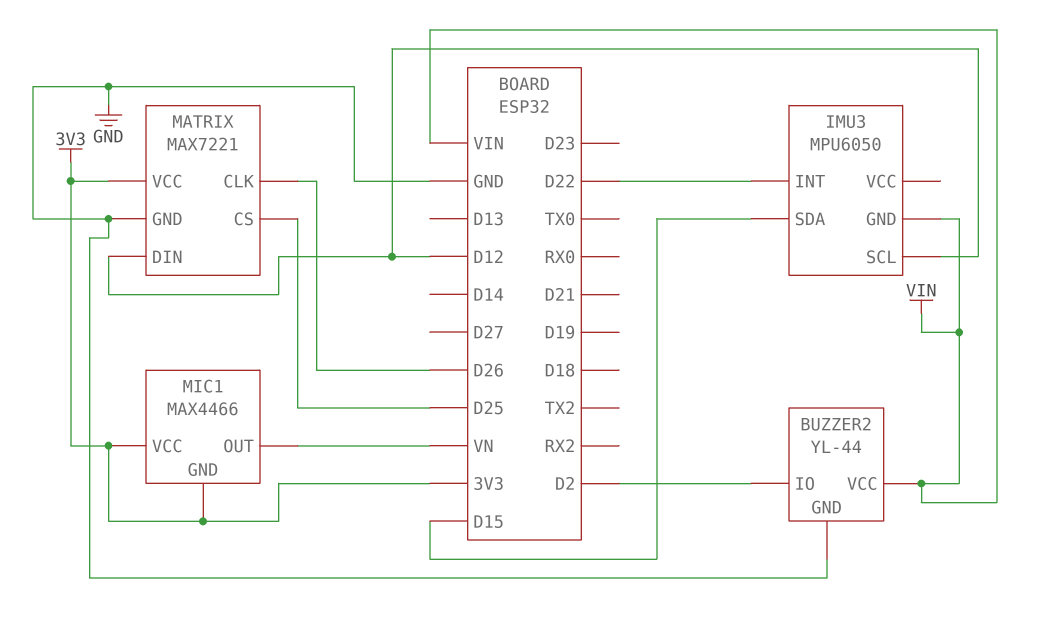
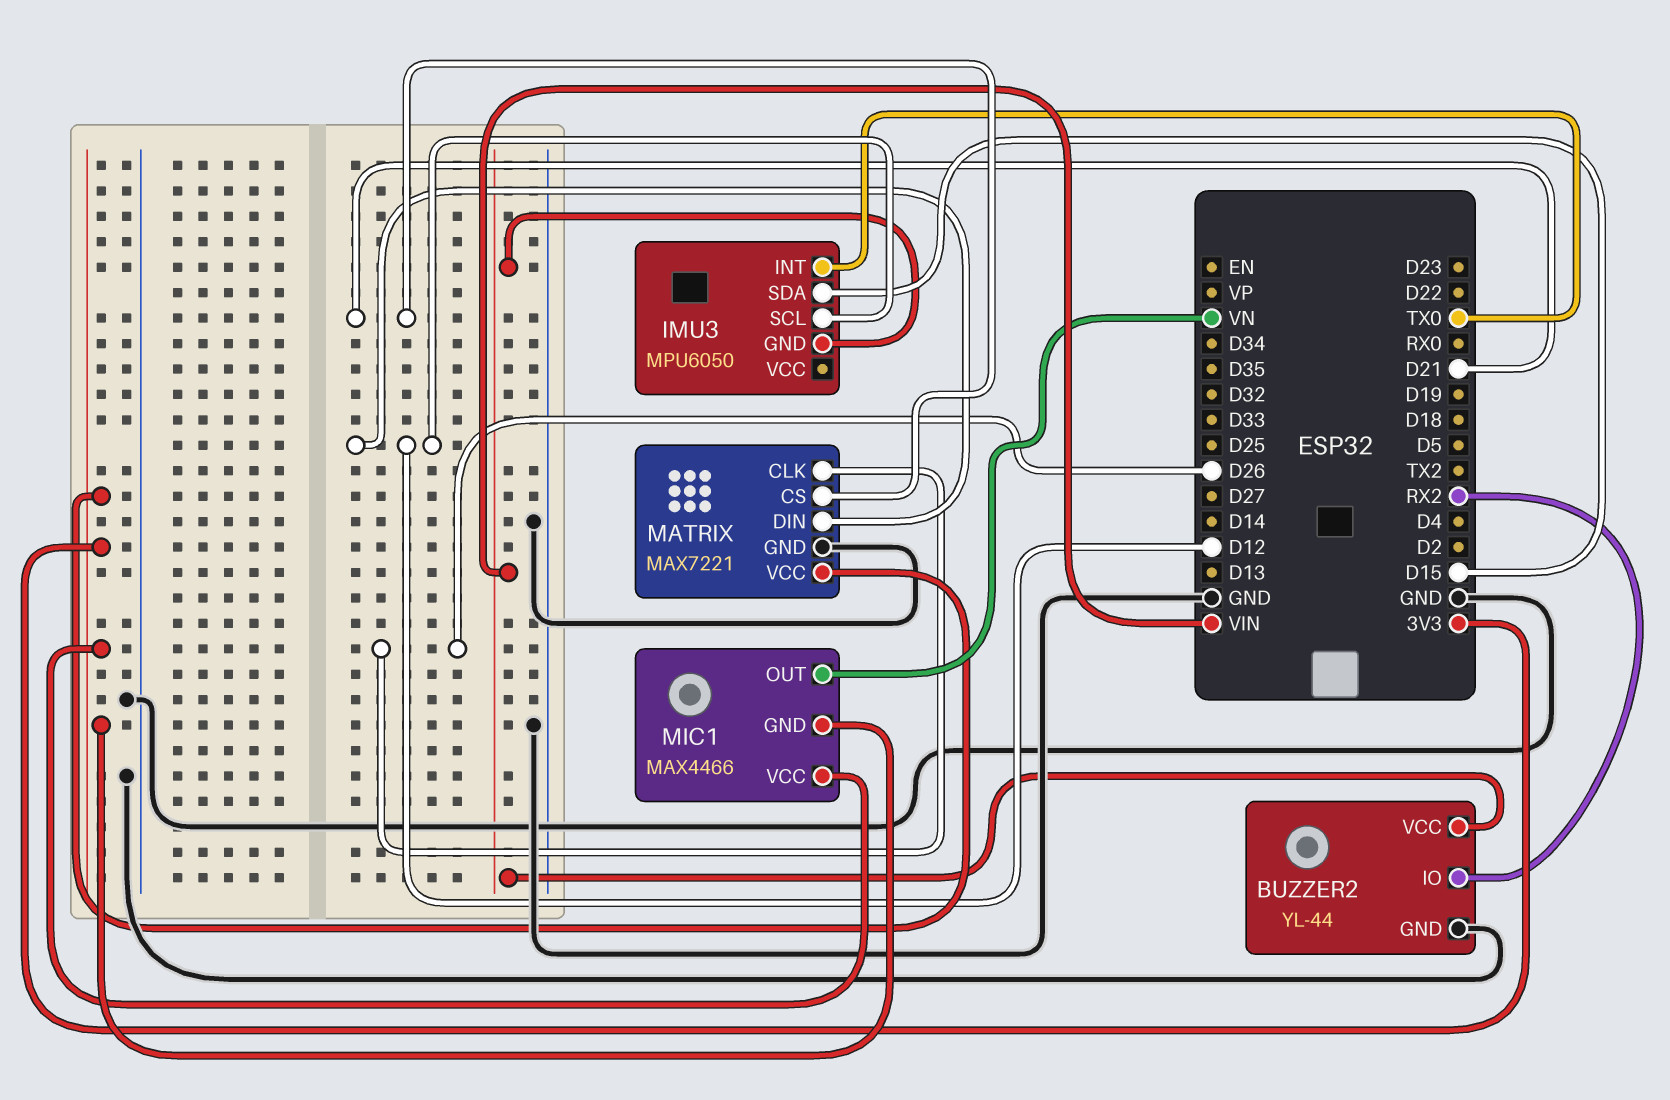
BUZZER2 pin IO: D2 -> RX2
IMU3 pin INT: D22 -> TX0
MATRIX pin CS: D25 -> D21

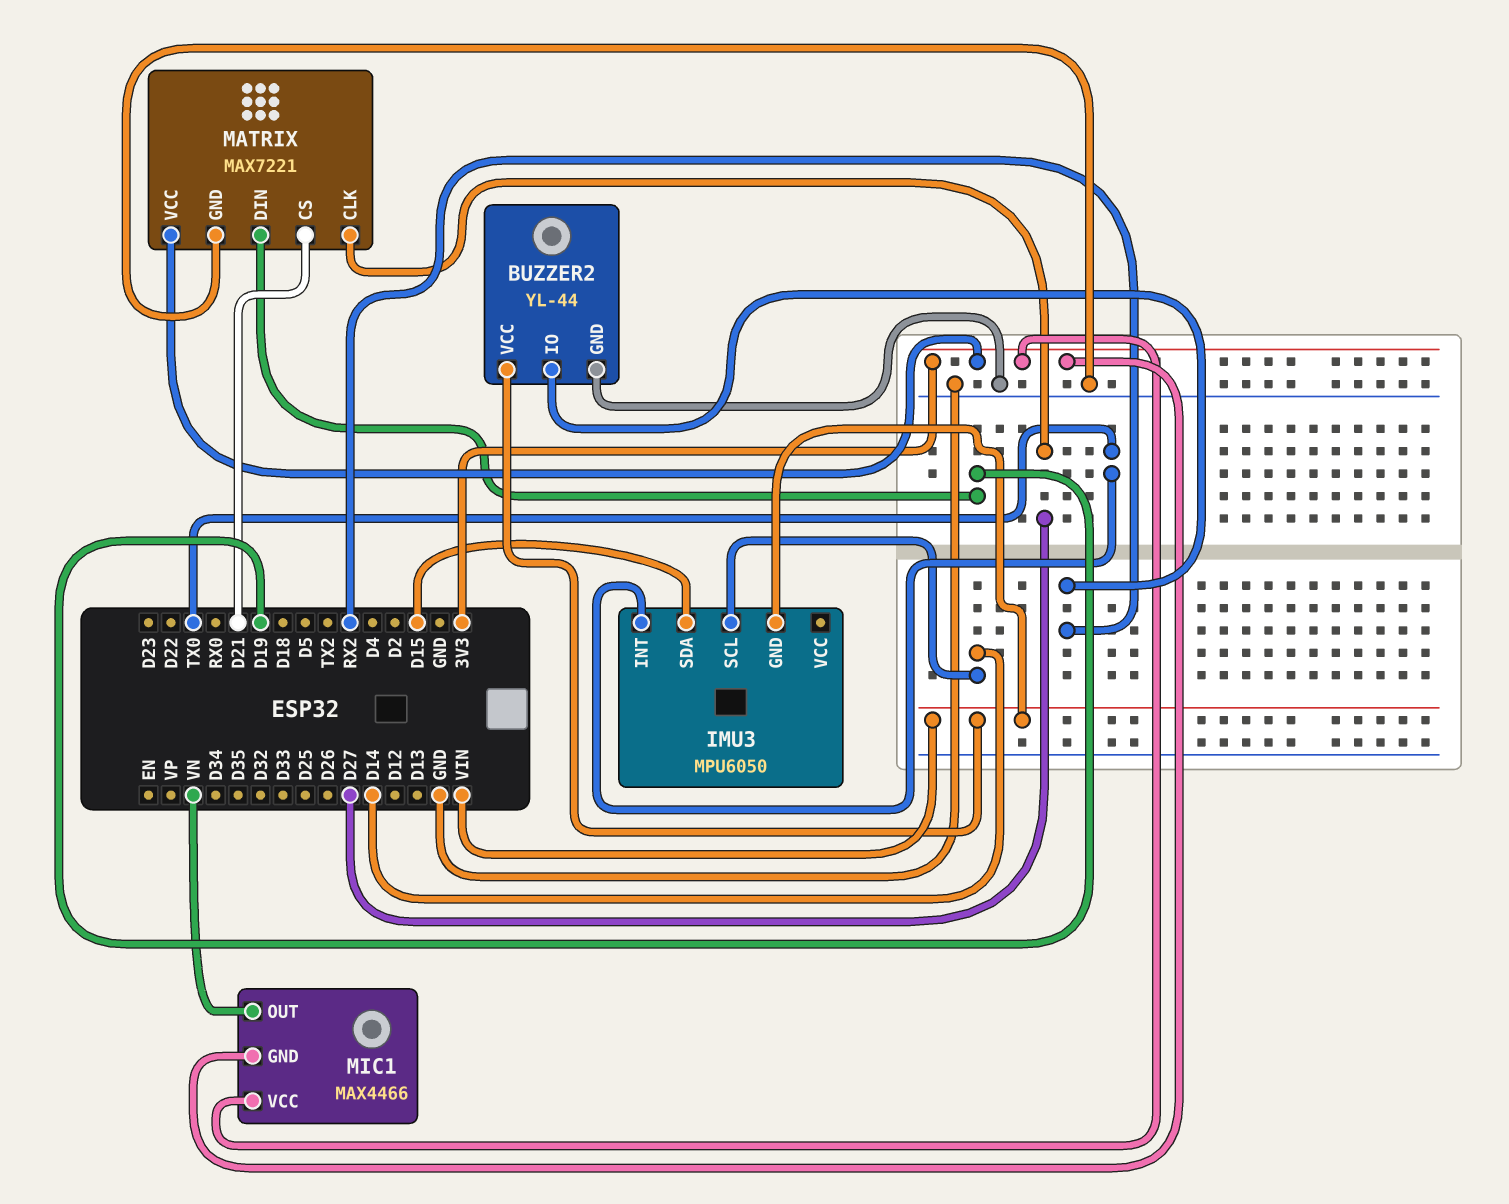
IMU3 pin SCL: D12 -> D14
MATRIX pin CLK: D26 -> D27
MATRIX pin DIN: D12 -> D19

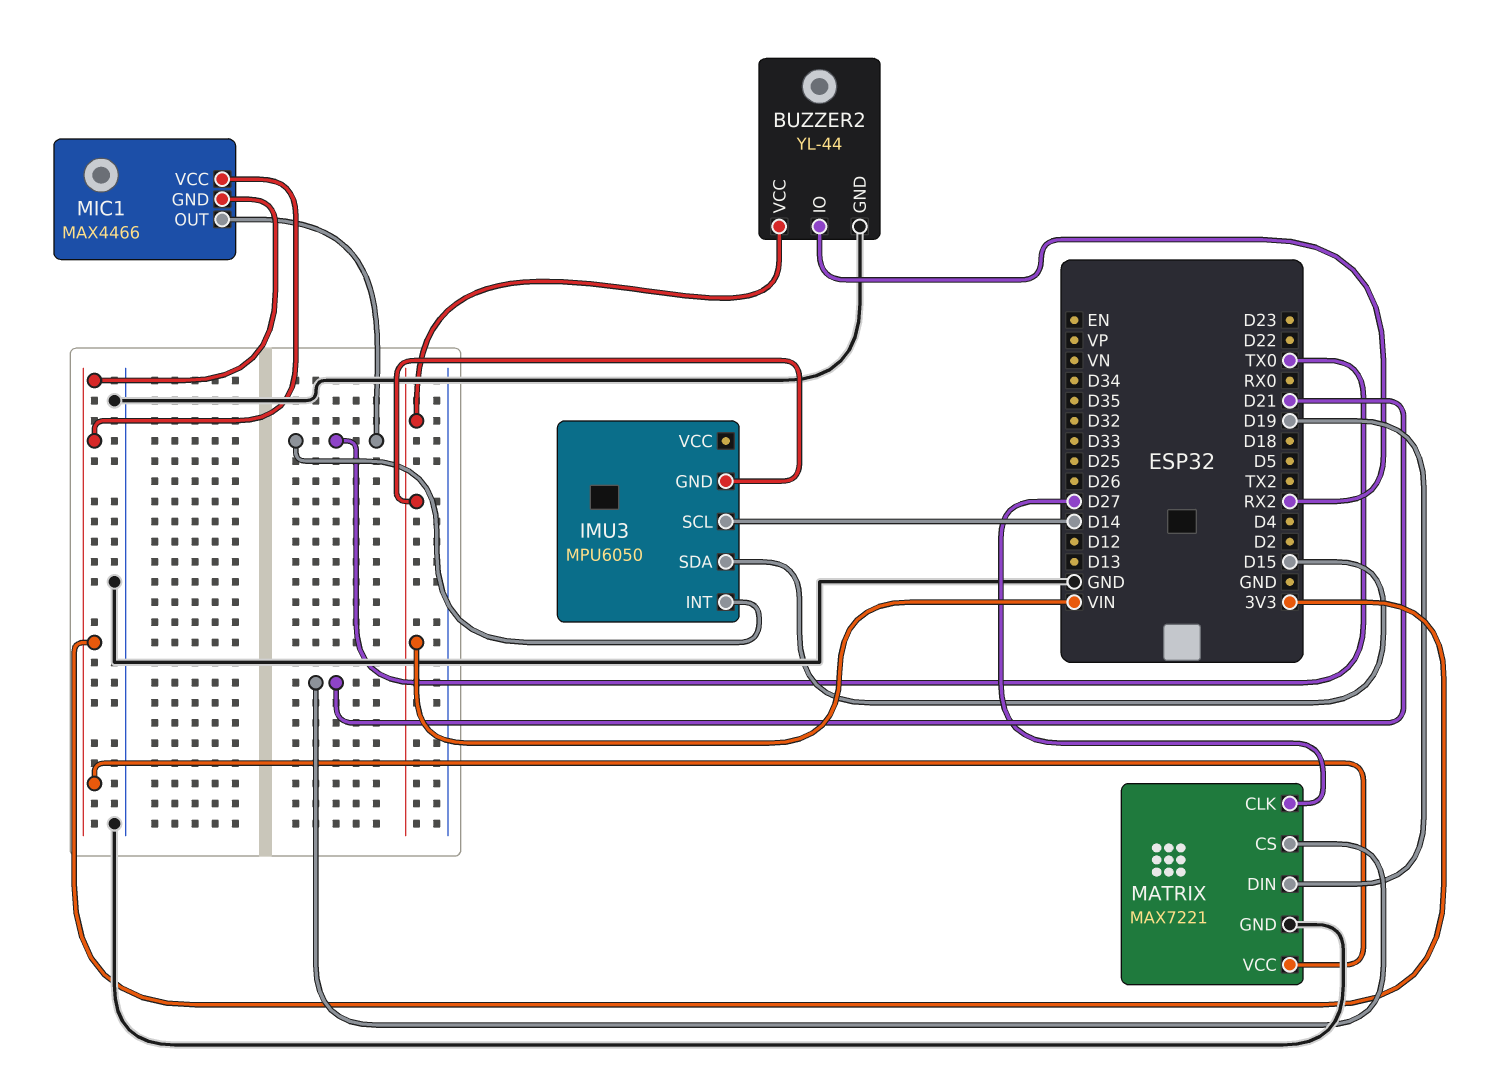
MIC1 pin OUT: VN -> TX0

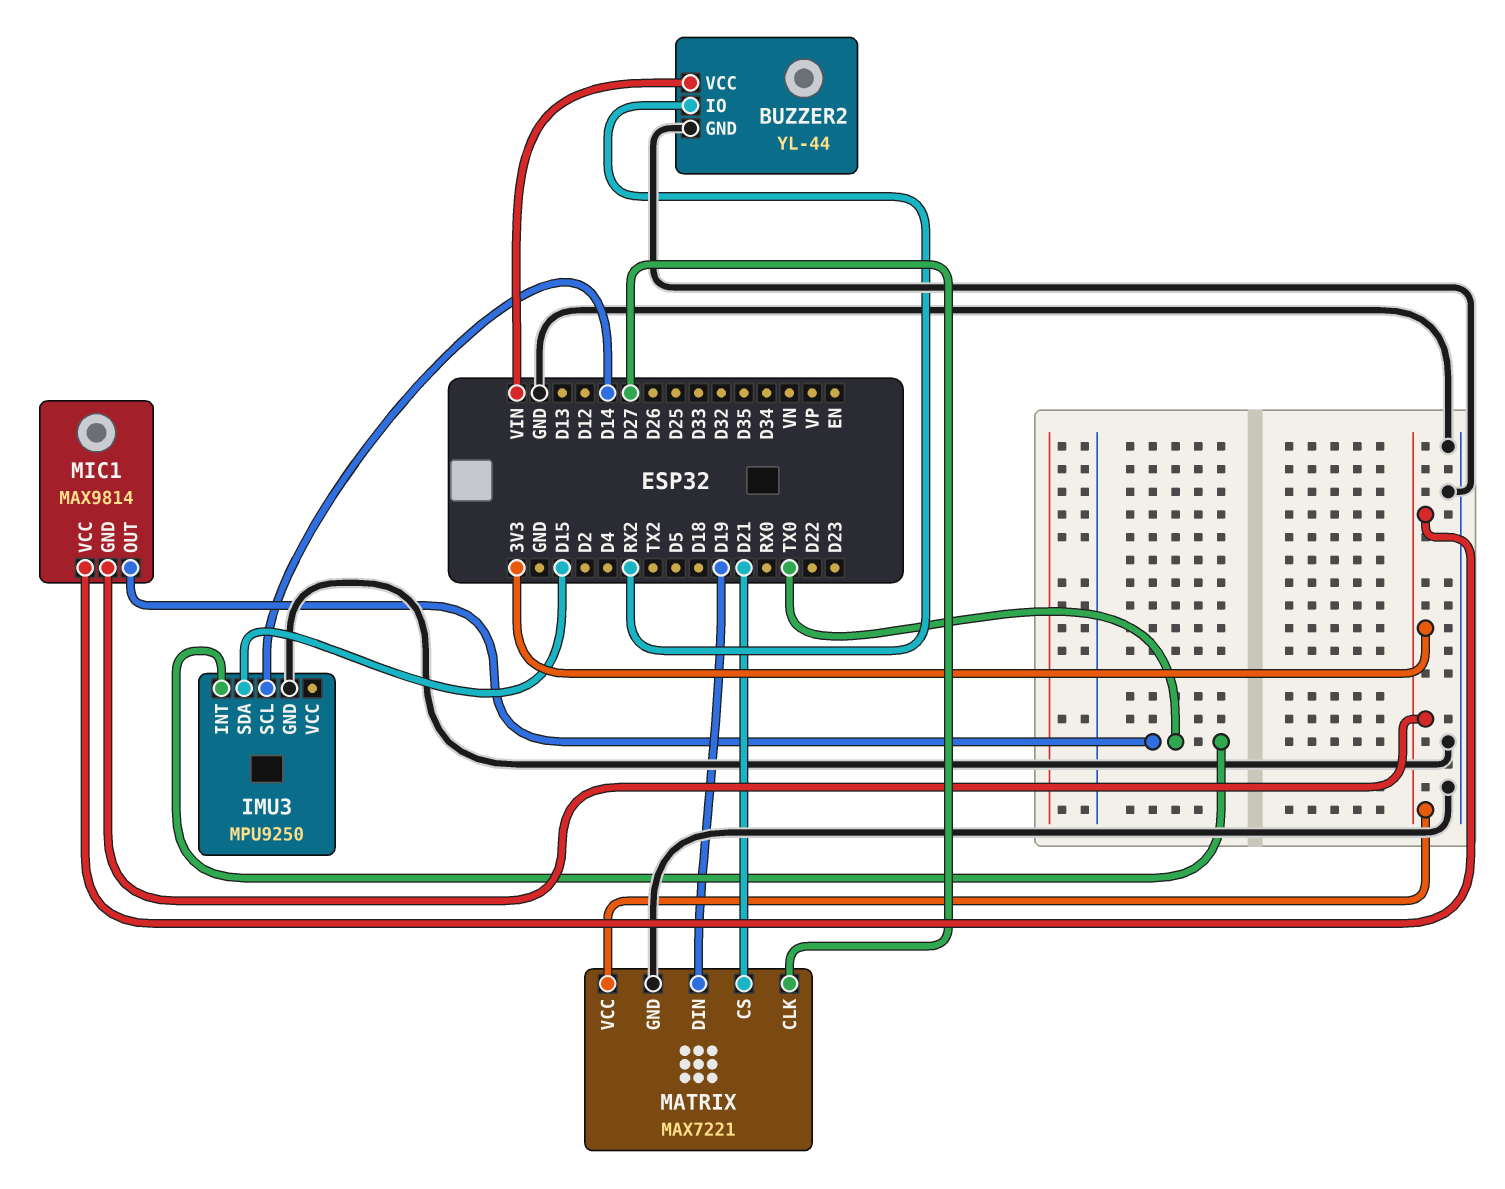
IMU3: MPU6050 -> MPU9250
IMU3 pin GND: VIN -> GND
MIC1: MAX4466 -> MAX9814

